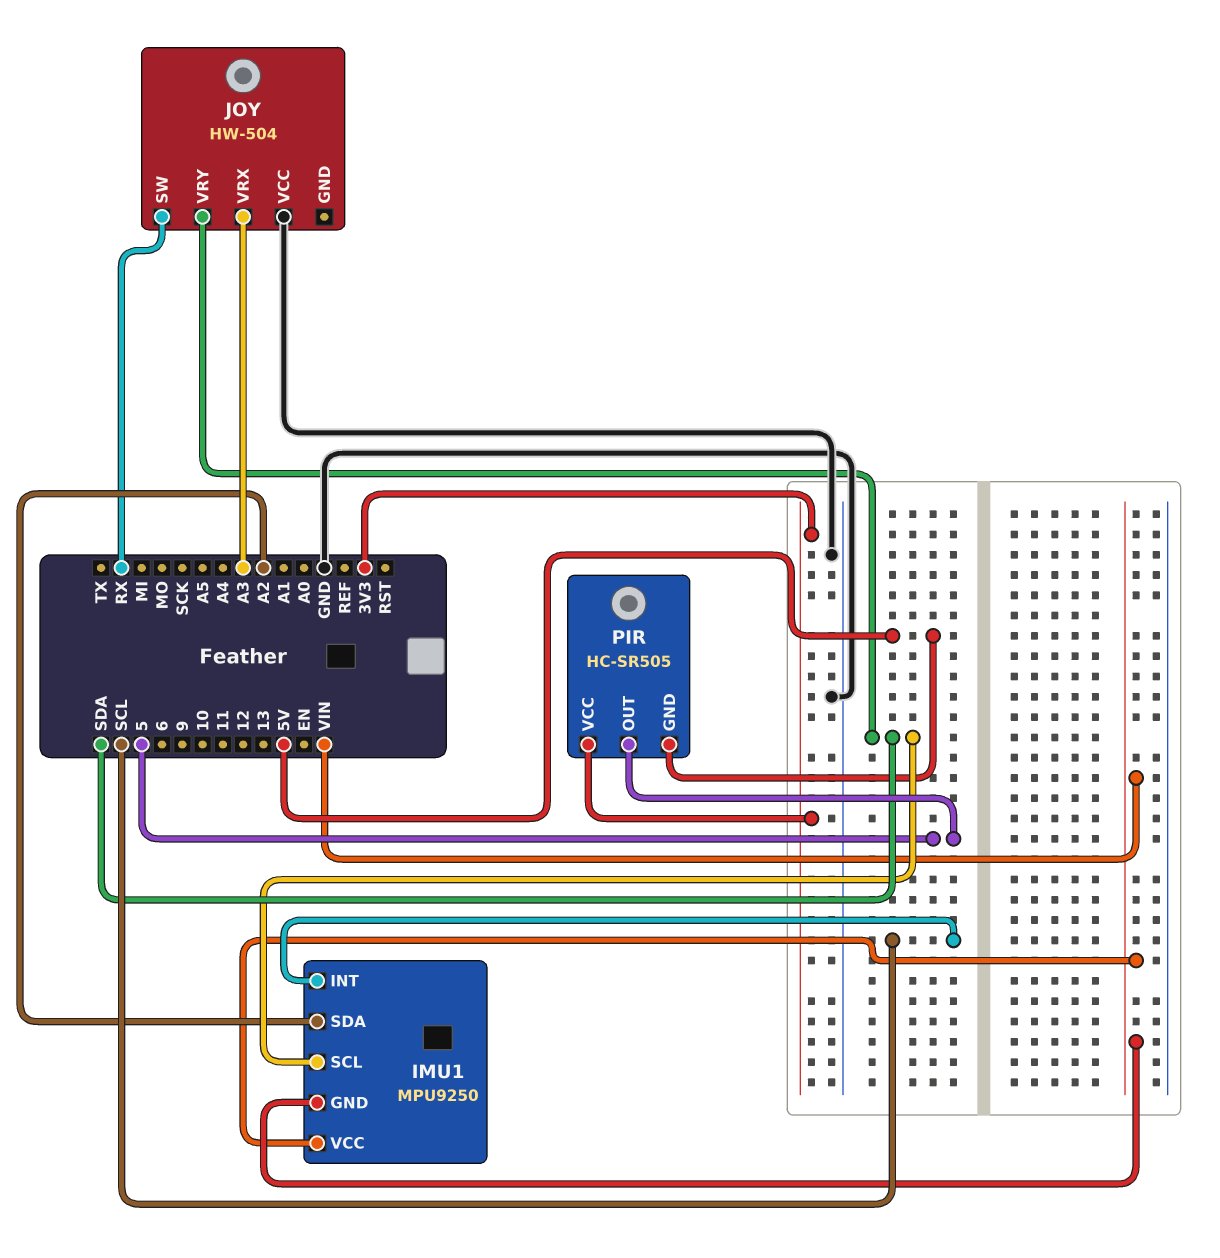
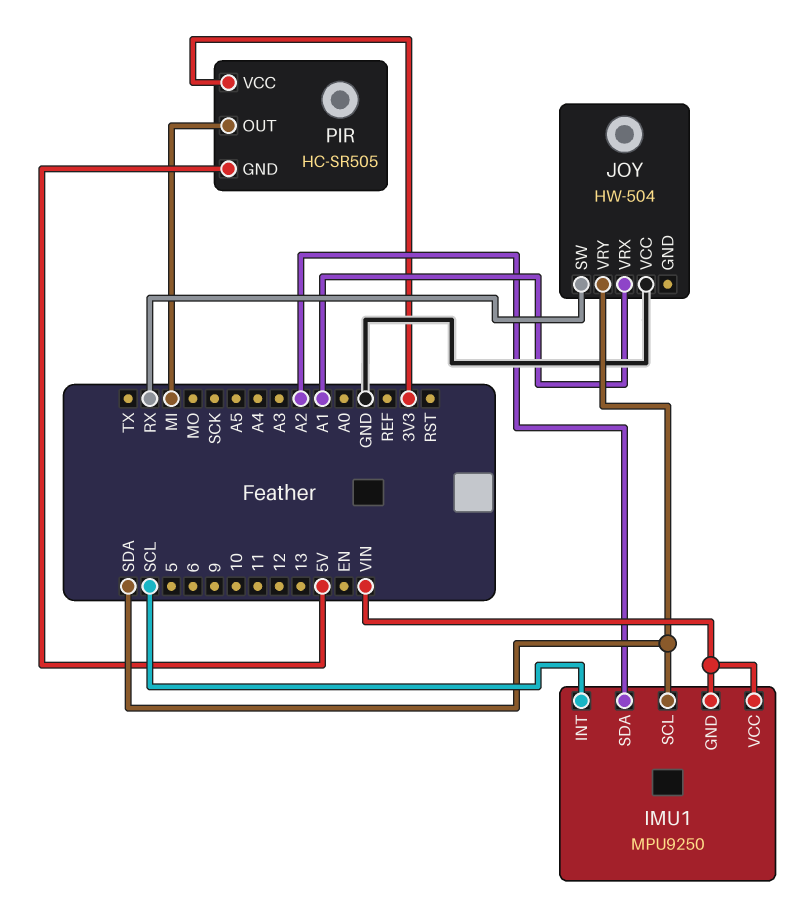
JOY pin VRX: A3 -> A1
PIR pin OUT: 5 -> MI

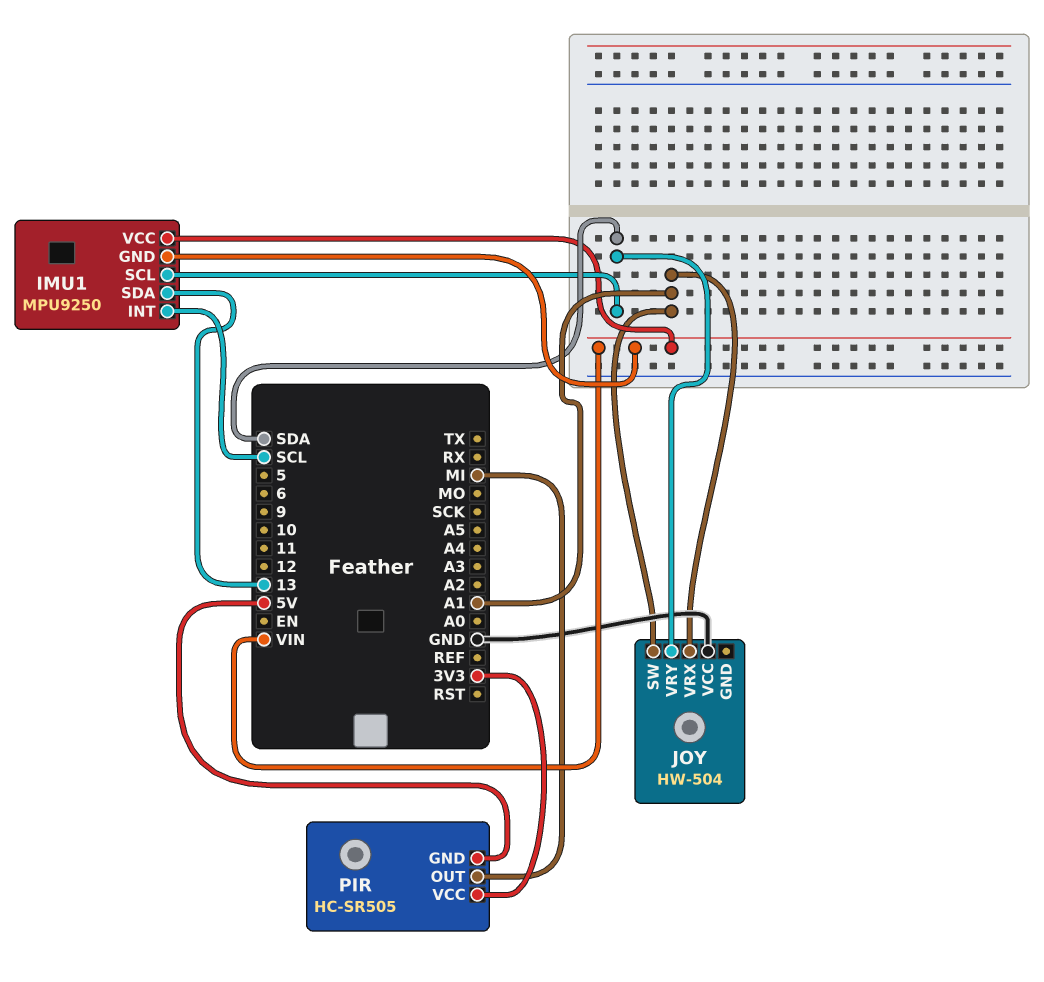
IMU1 pin SDA: A2 -> 13
JOY pin SW: RX -> A1

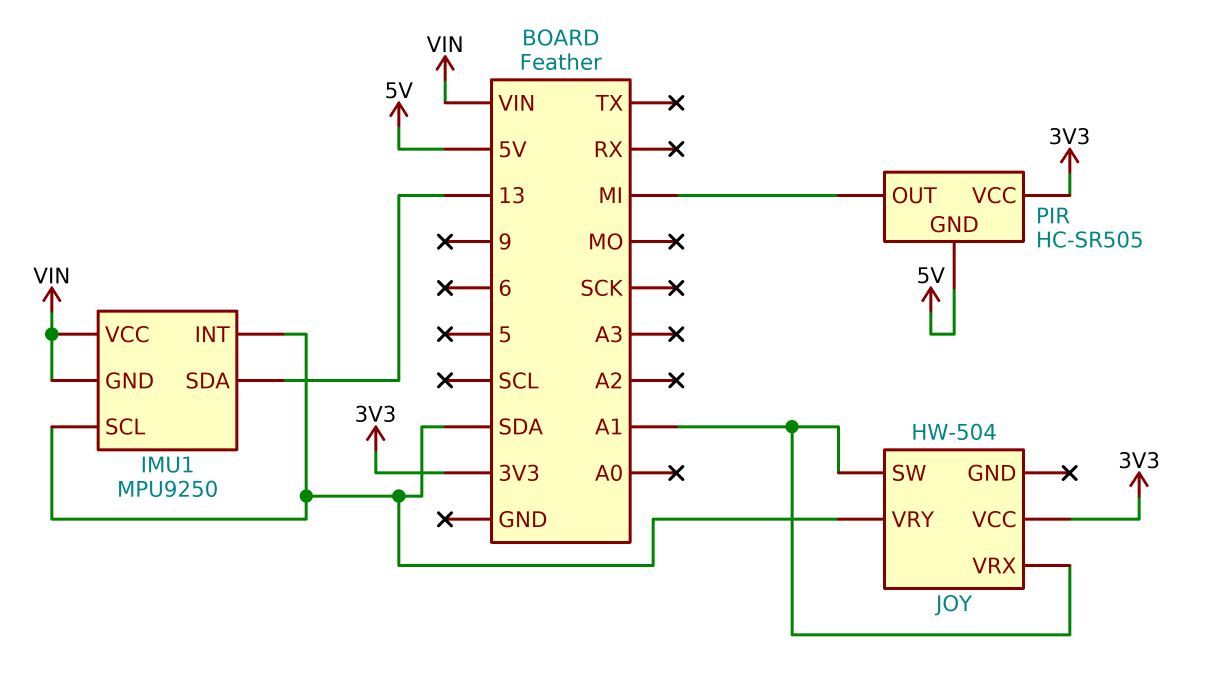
IMU1 pin INT: SCL -> SDA
JOY pin VCC: GND -> 3V3

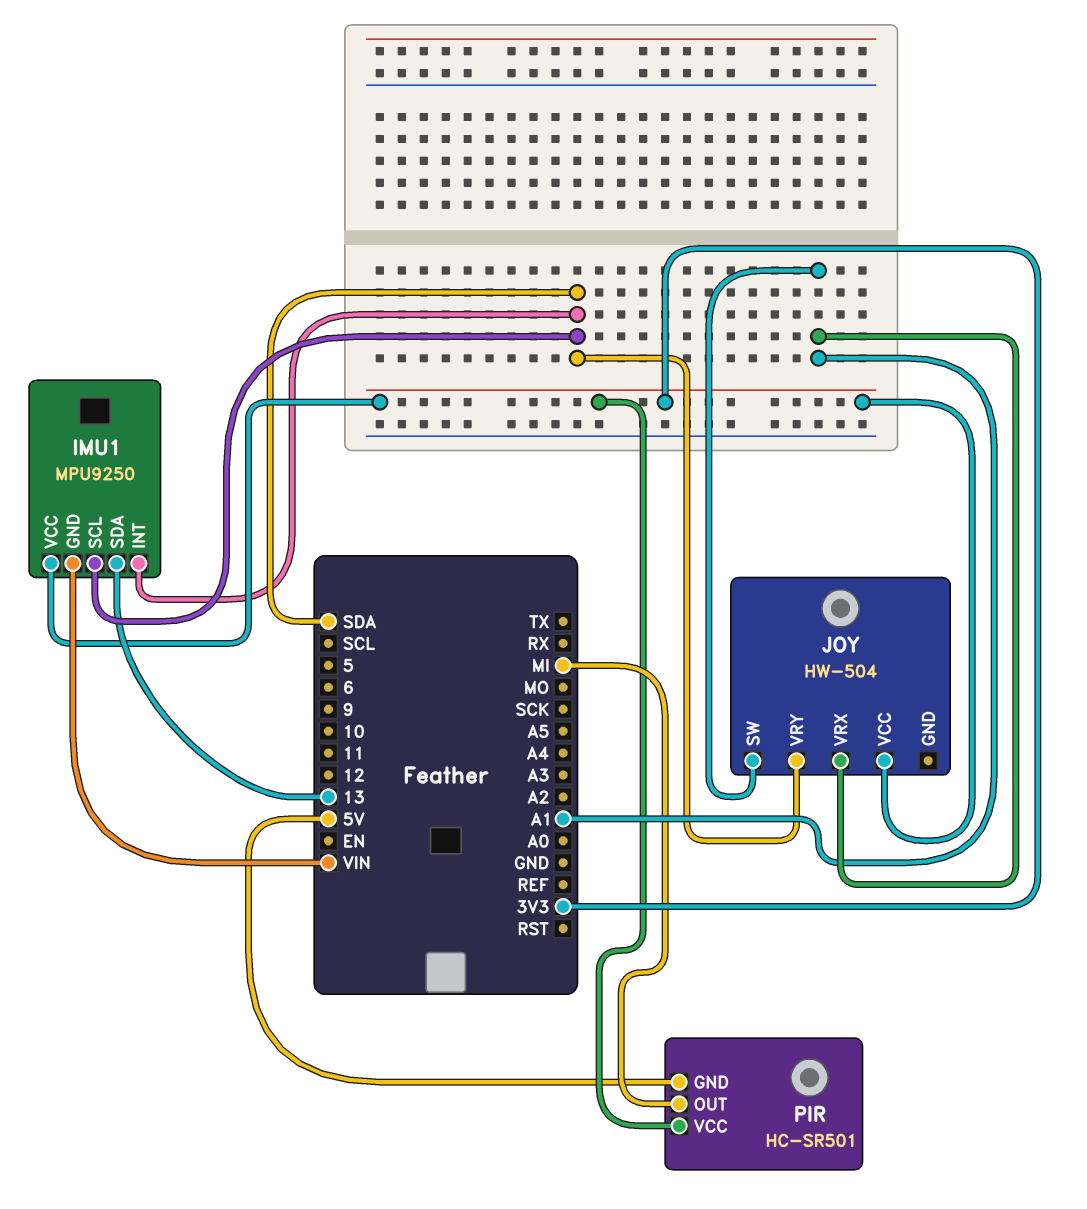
IMU1 pin VCC: VIN -> 3V3
PIR: HC-SR505 -> HC-SR501

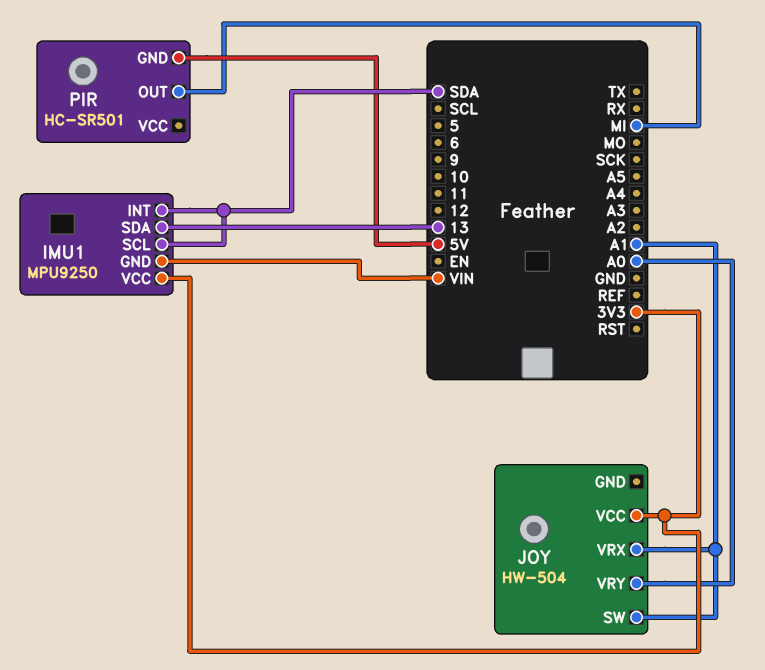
JOY pin VRY: SDA -> A0
PIR pin VCC: 3V3 -> none

